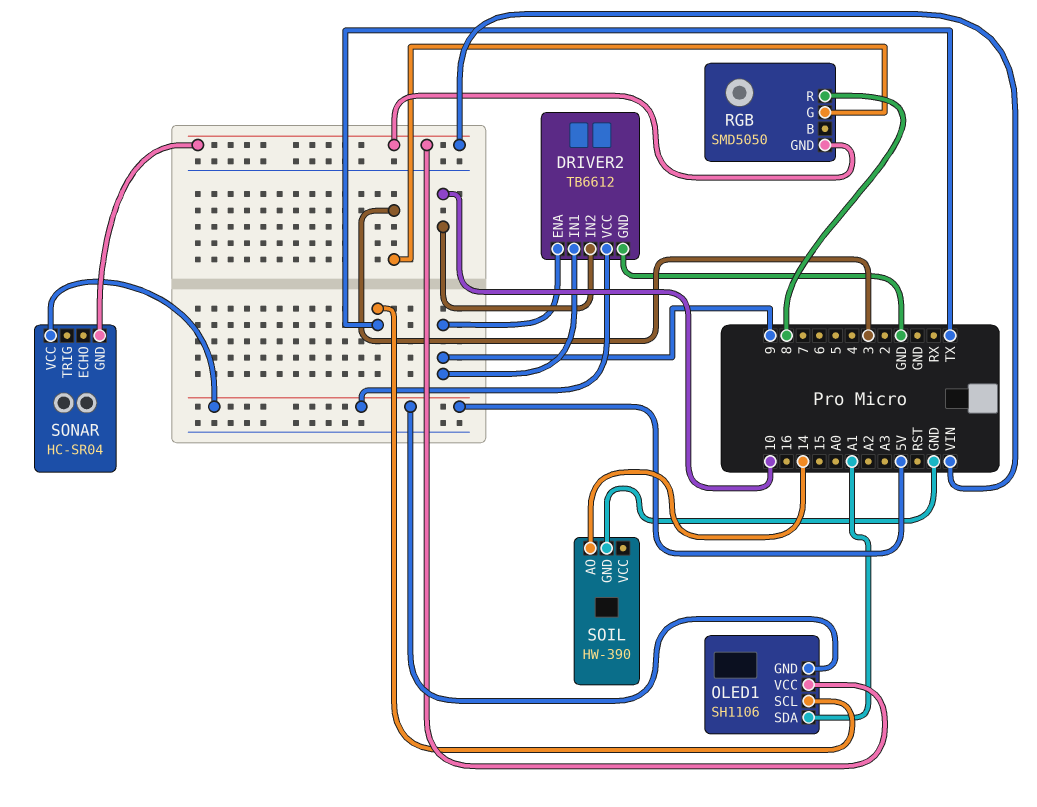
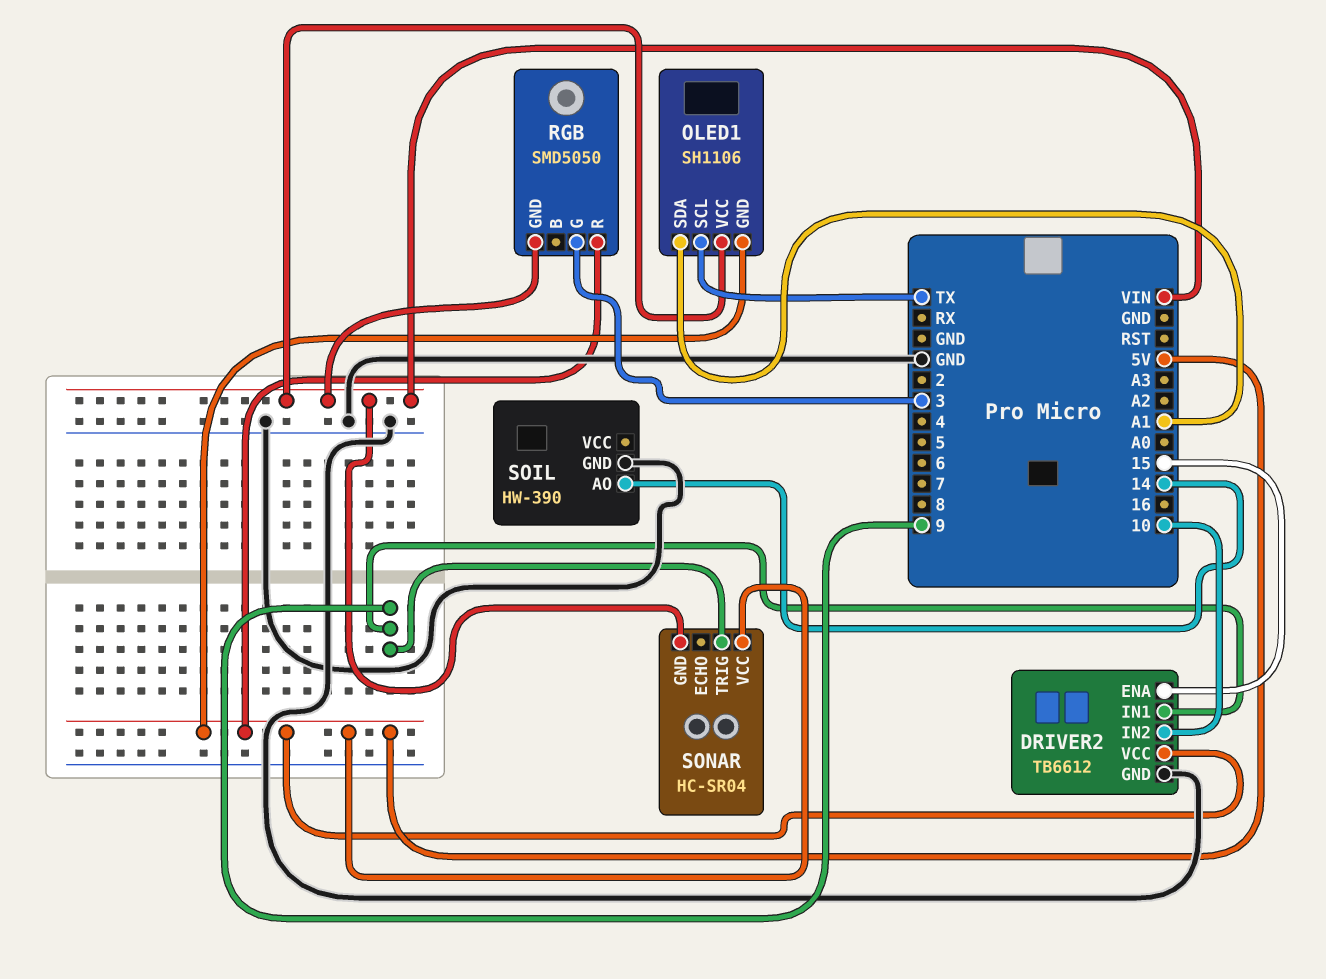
DRIVER2 pin ENA: 9 -> 15
RGB pin R: 8 -> 5V
SONAR pin TRIG: none -> 9

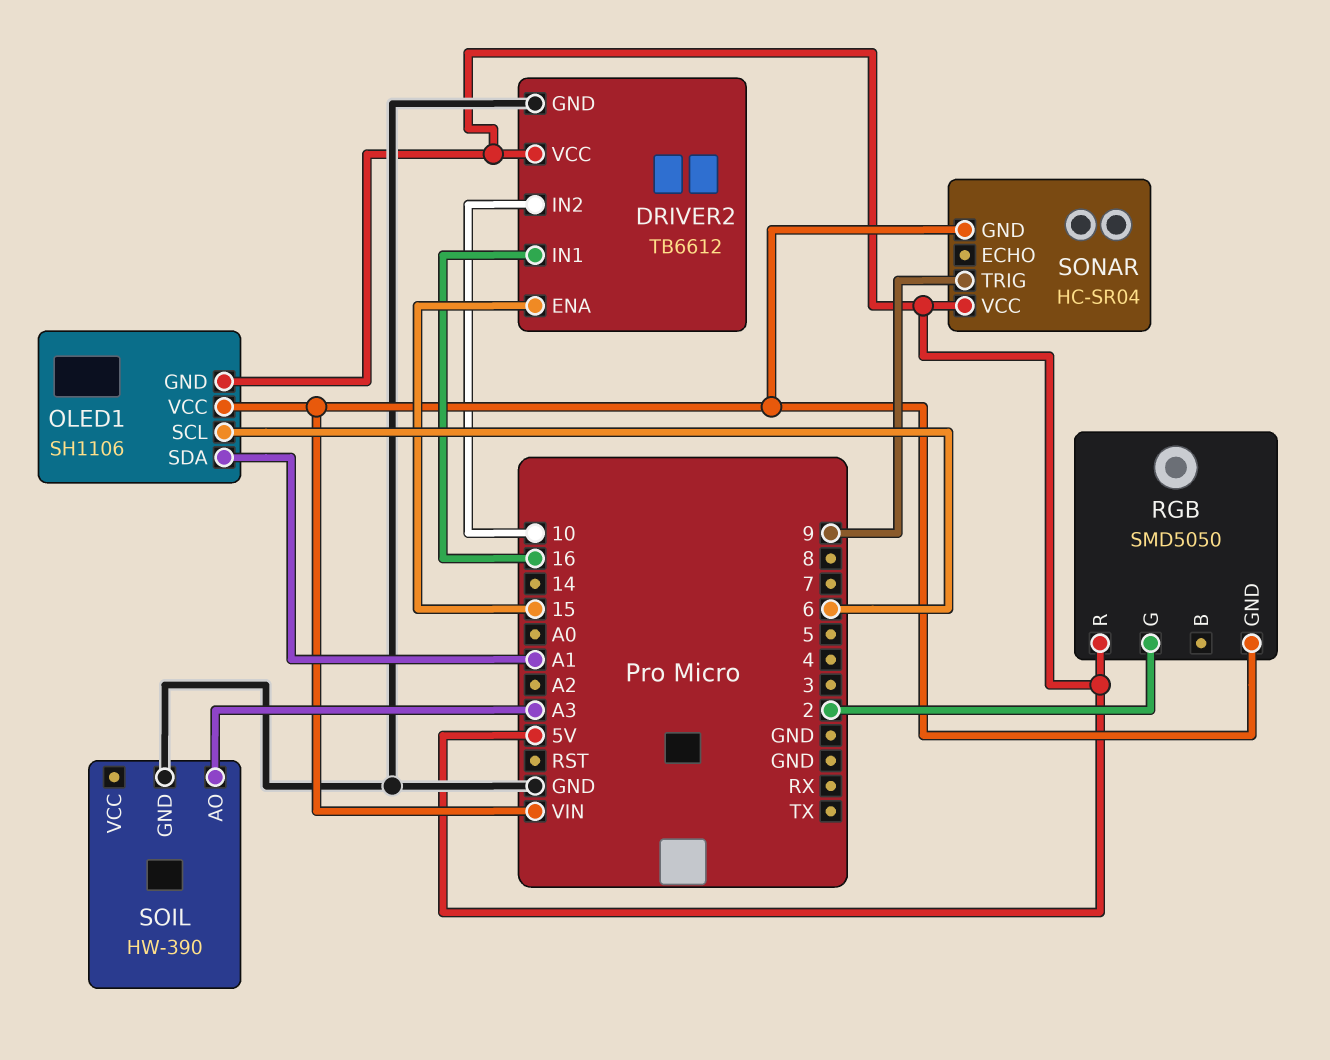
DRIVER2 pin IN1: 9 -> 16
OLED1 pin SCL: TX -> 6
RGB pin G: 3 -> 2
SOIL pin AO: 14 -> A3

